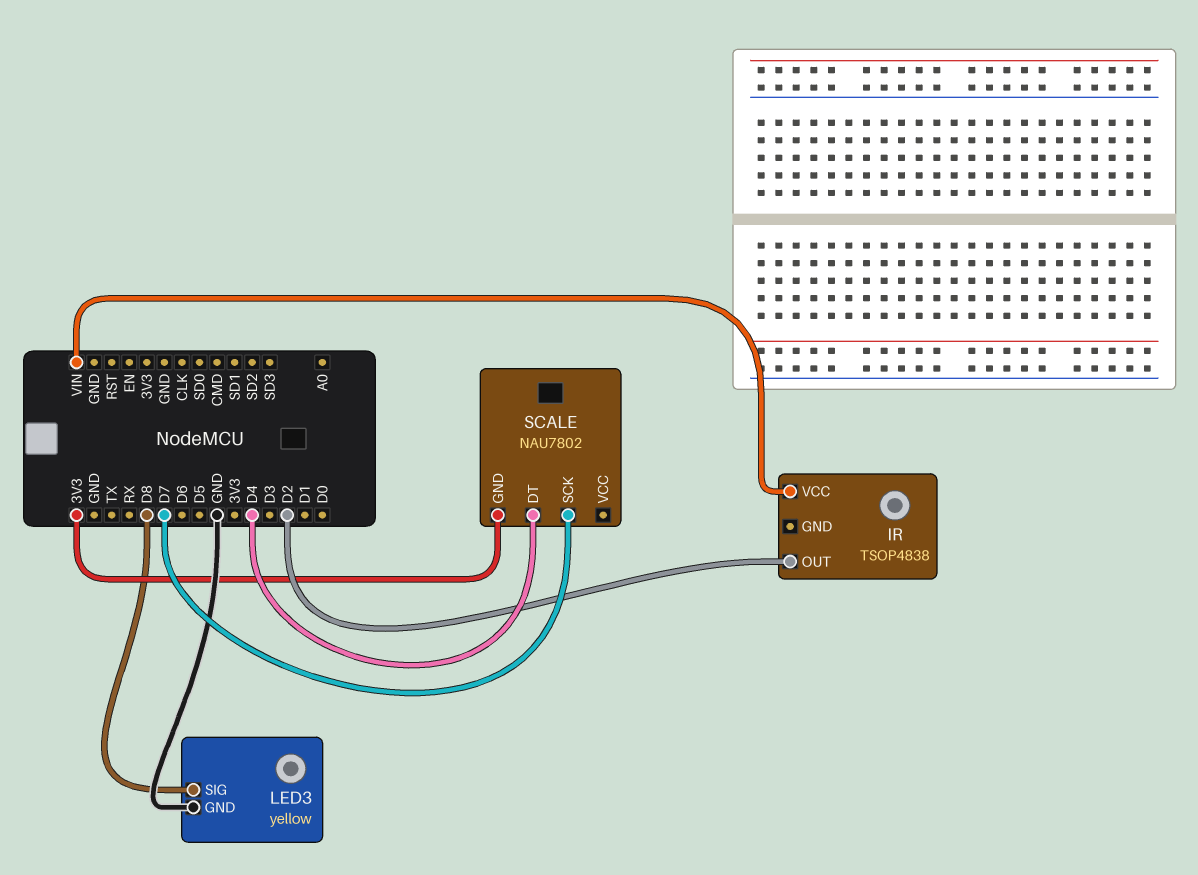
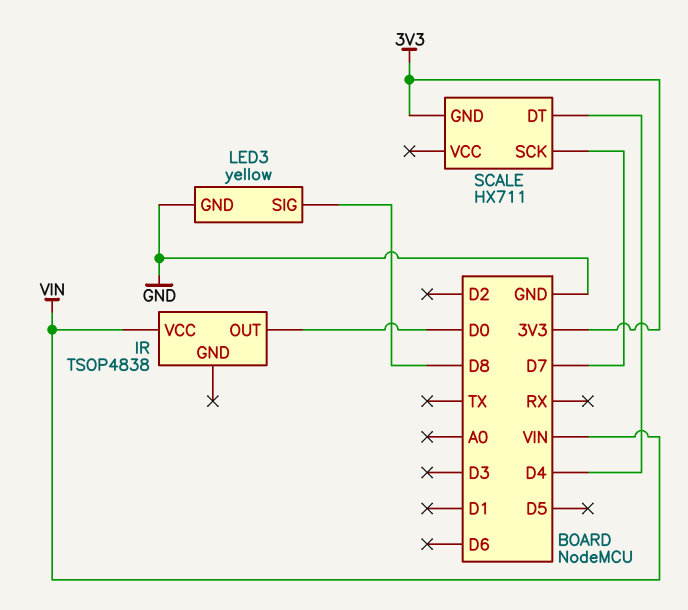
IR pin OUT: D2 -> D0
SCALE: NAU7802 -> HX711

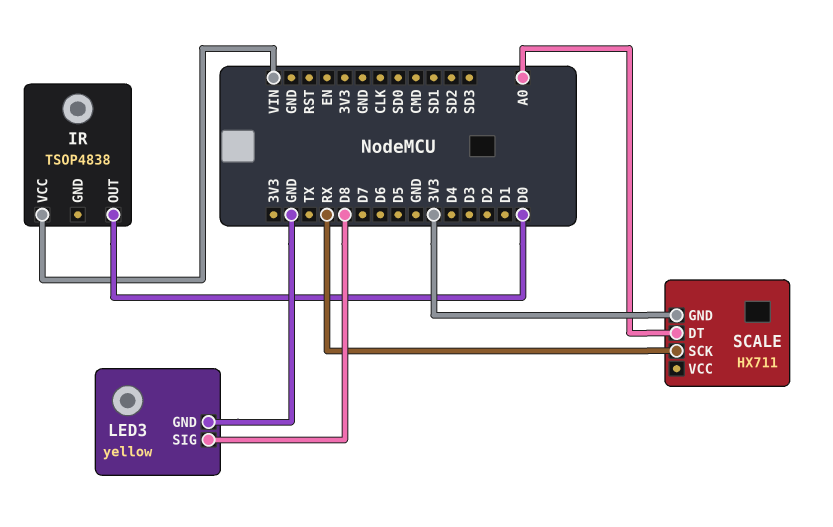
SCALE pin DT: D4 -> A0
SCALE pin SCK: D7 -> RX

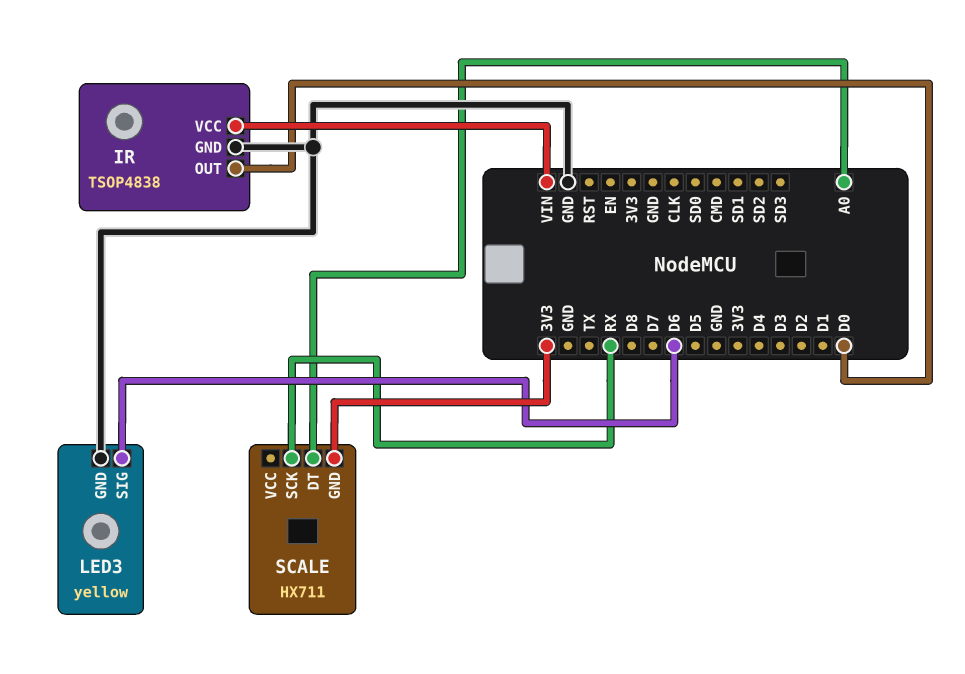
IR pin GND: none -> GND
LED3 pin SIG: D8 -> D6

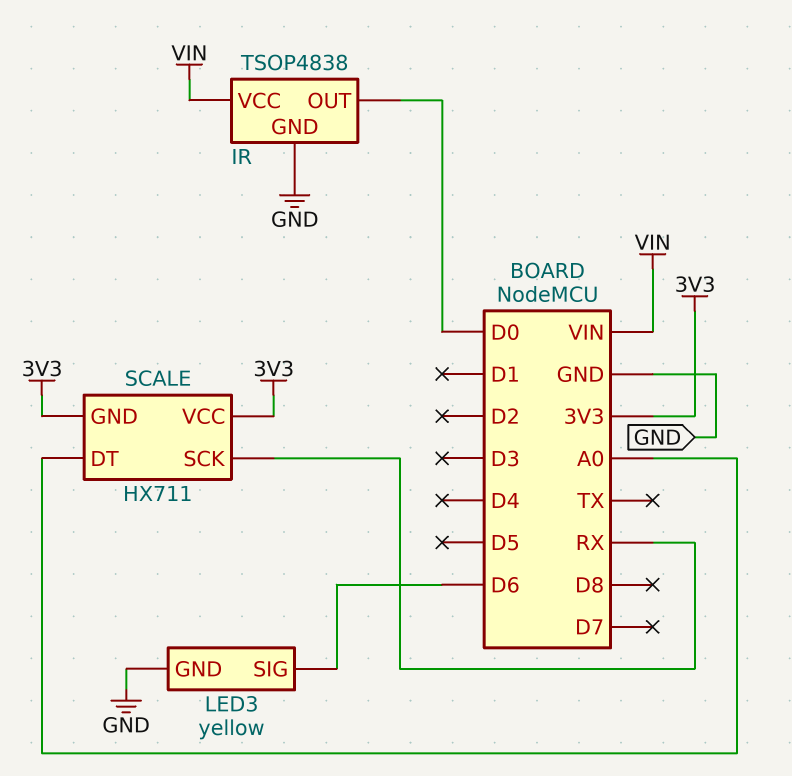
SCALE pin VCC: none -> 3V3

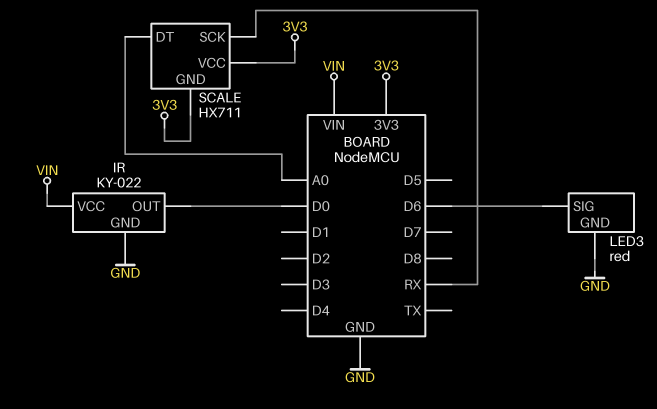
IR: TSOP4838 -> KY-022
LED3: yellow -> red

